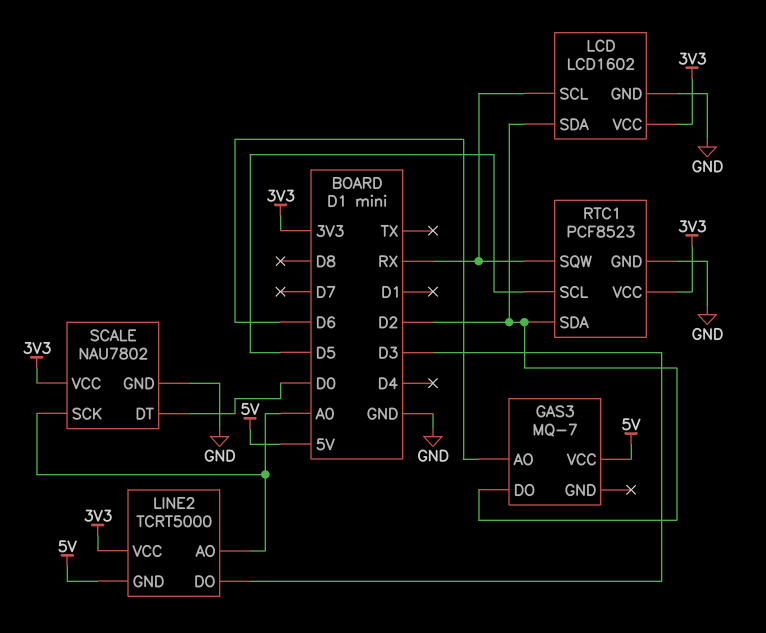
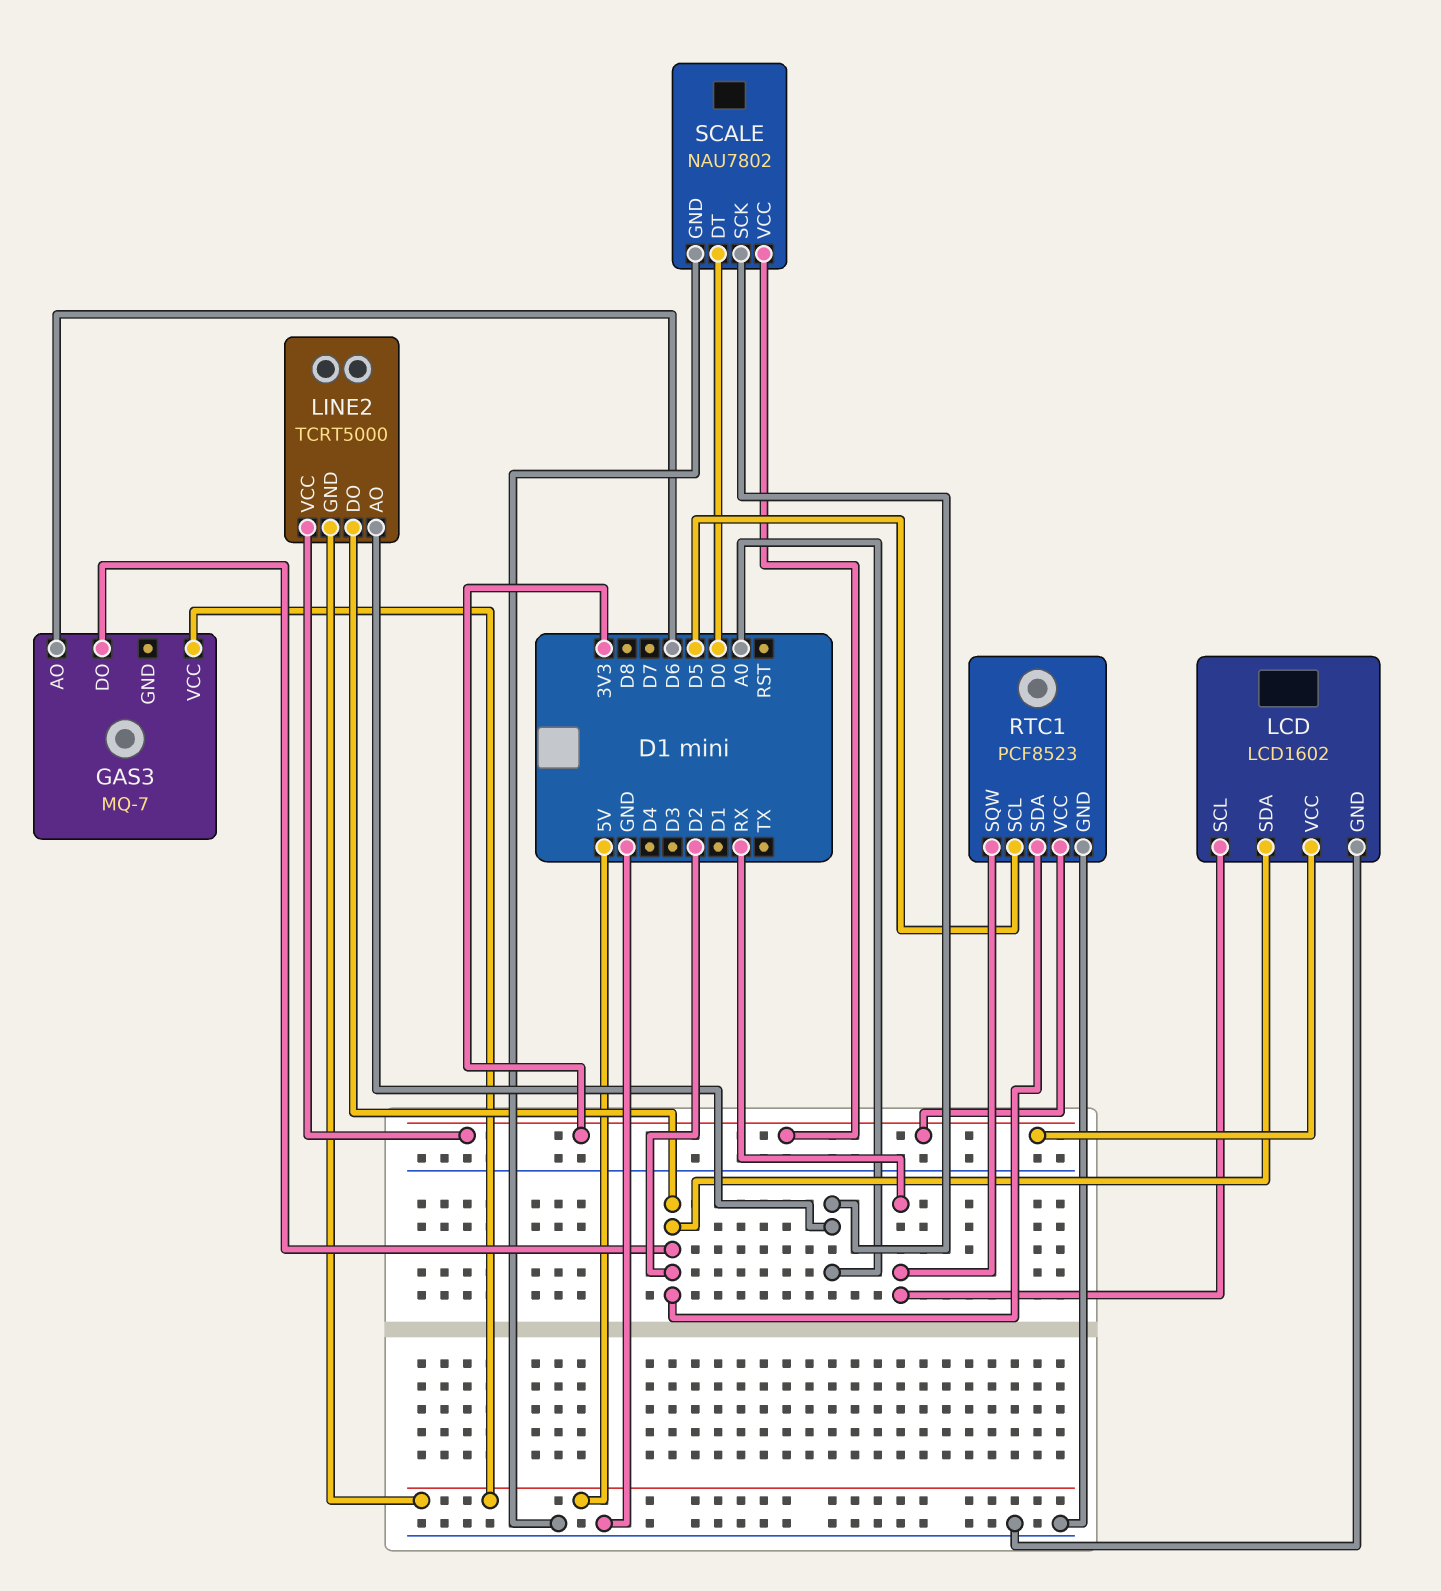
LINE2 pin DO: D3 -> D2

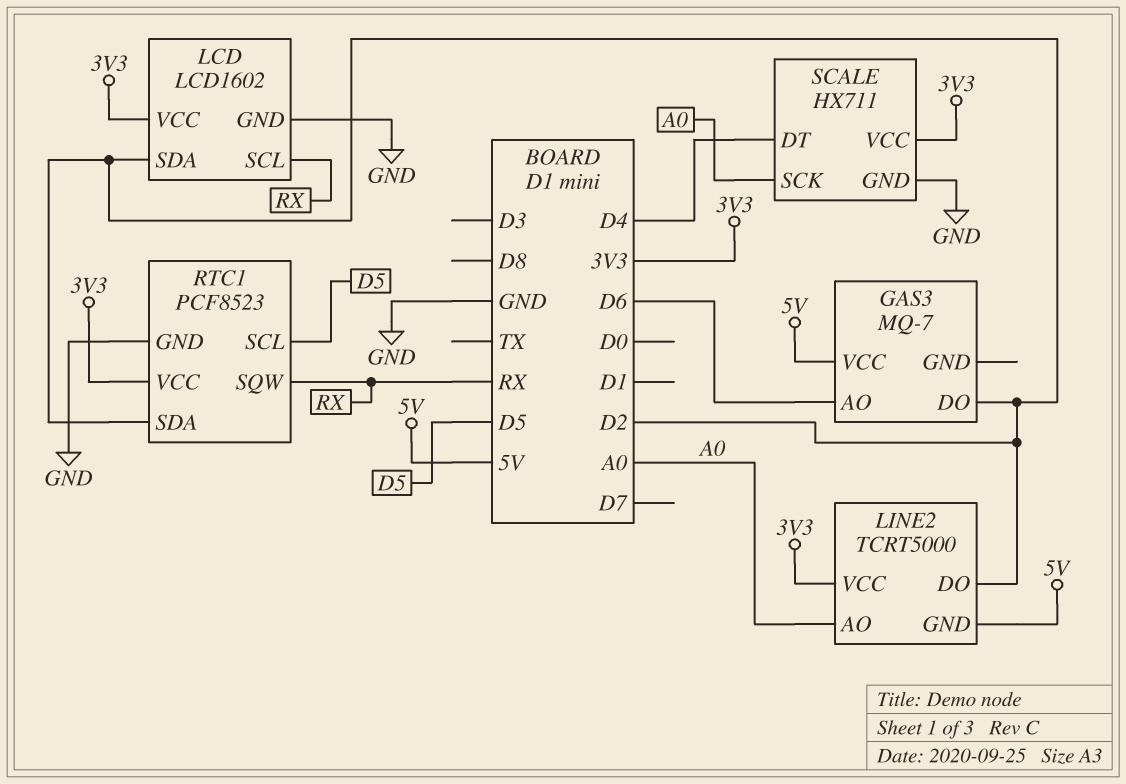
SCALE: NAU7802 -> HX711
SCALE pin DT: D0 -> D4

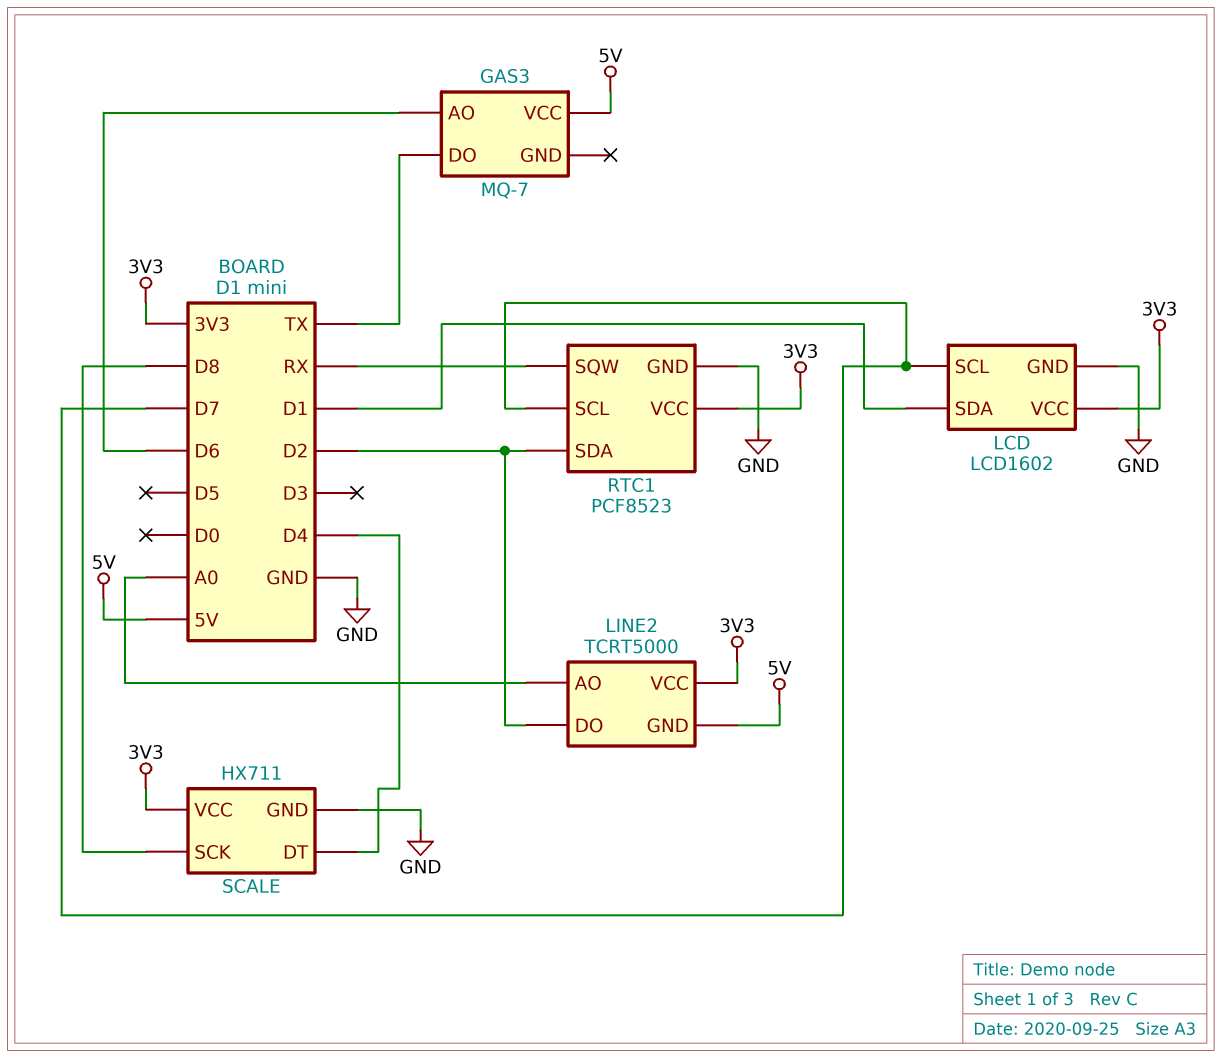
GAS3 pin DO: D2 -> TX
LCD pin SCL: RX -> D7
LCD pin SDA: D2 -> D1
RTC1 pin SCL: D5 -> D7
SCALE pin SCK: A0 -> D8

